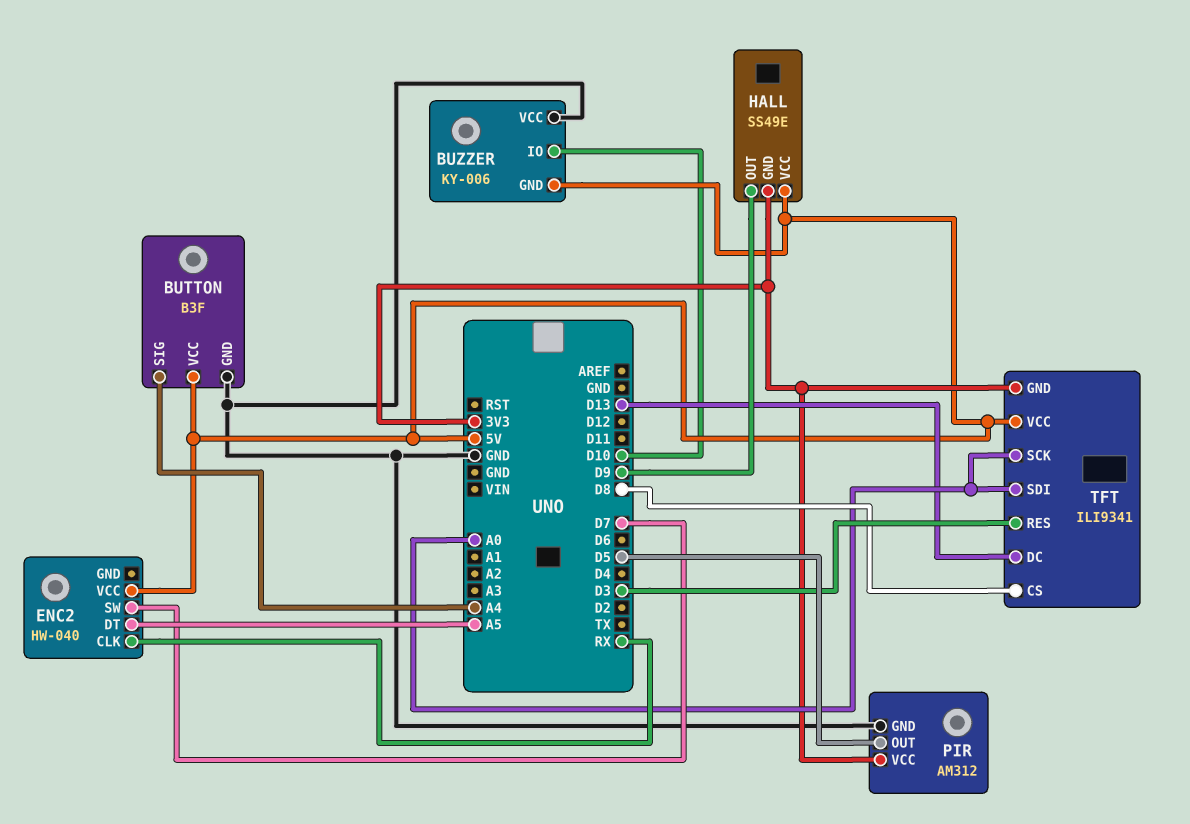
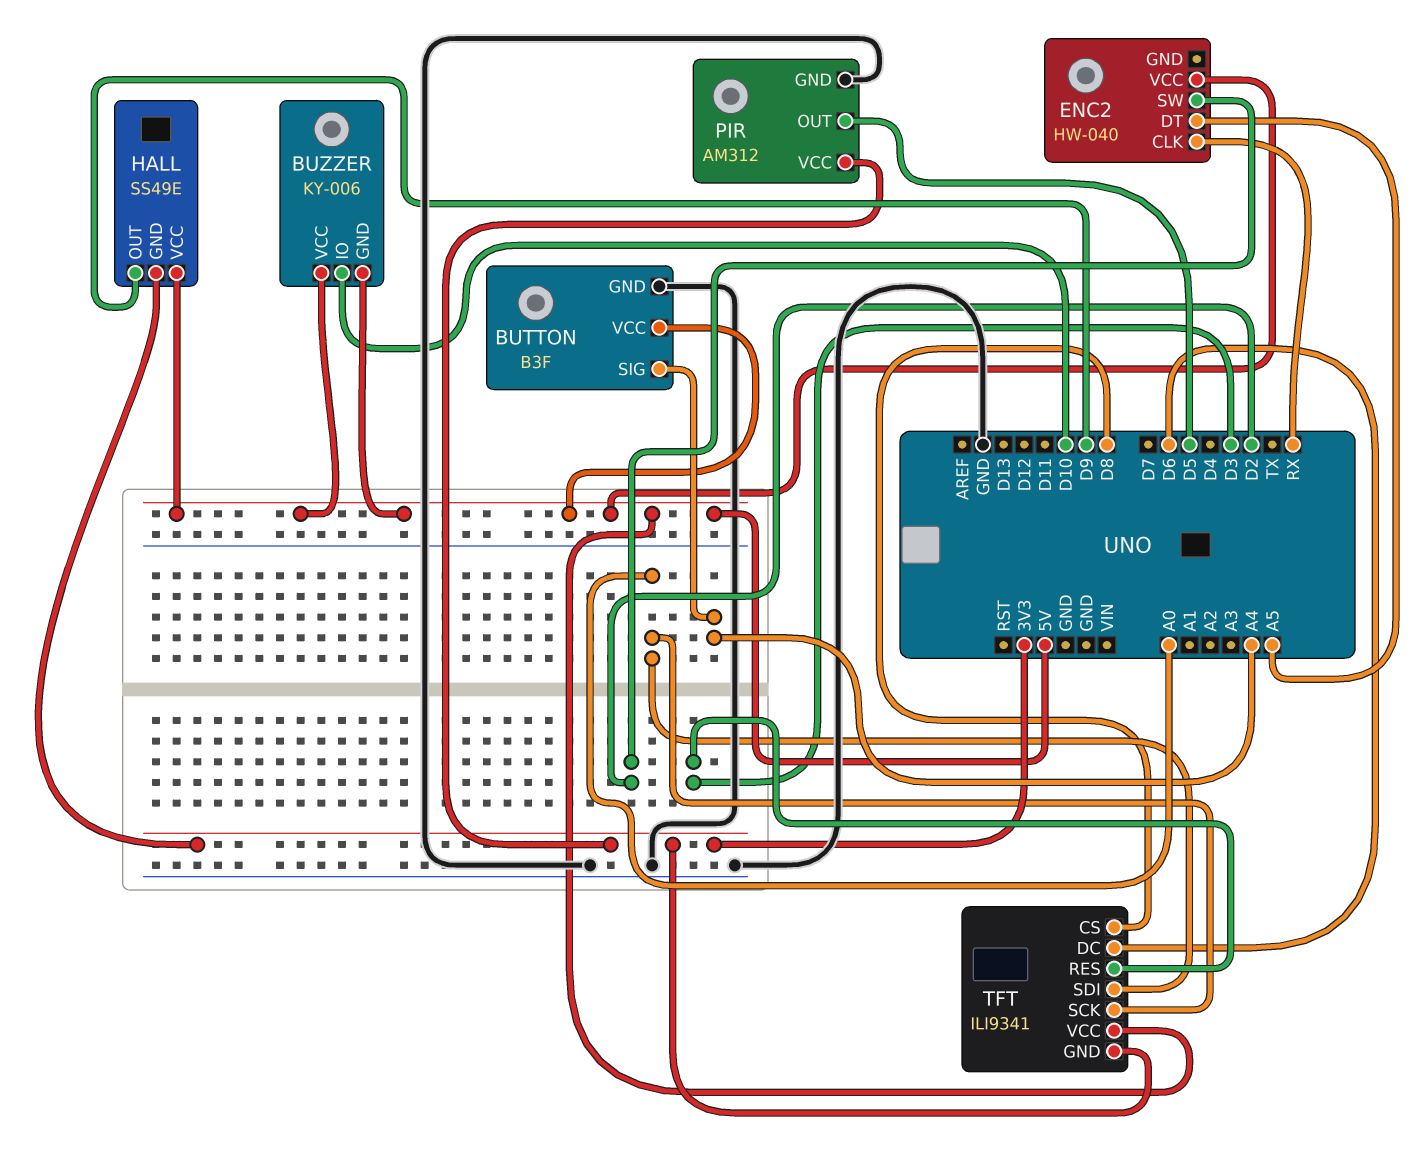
BUZZER pin VCC: GND -> 5V
ENC2 pin SW: D7 -> D2
TFT pin DC: D13 -> D6

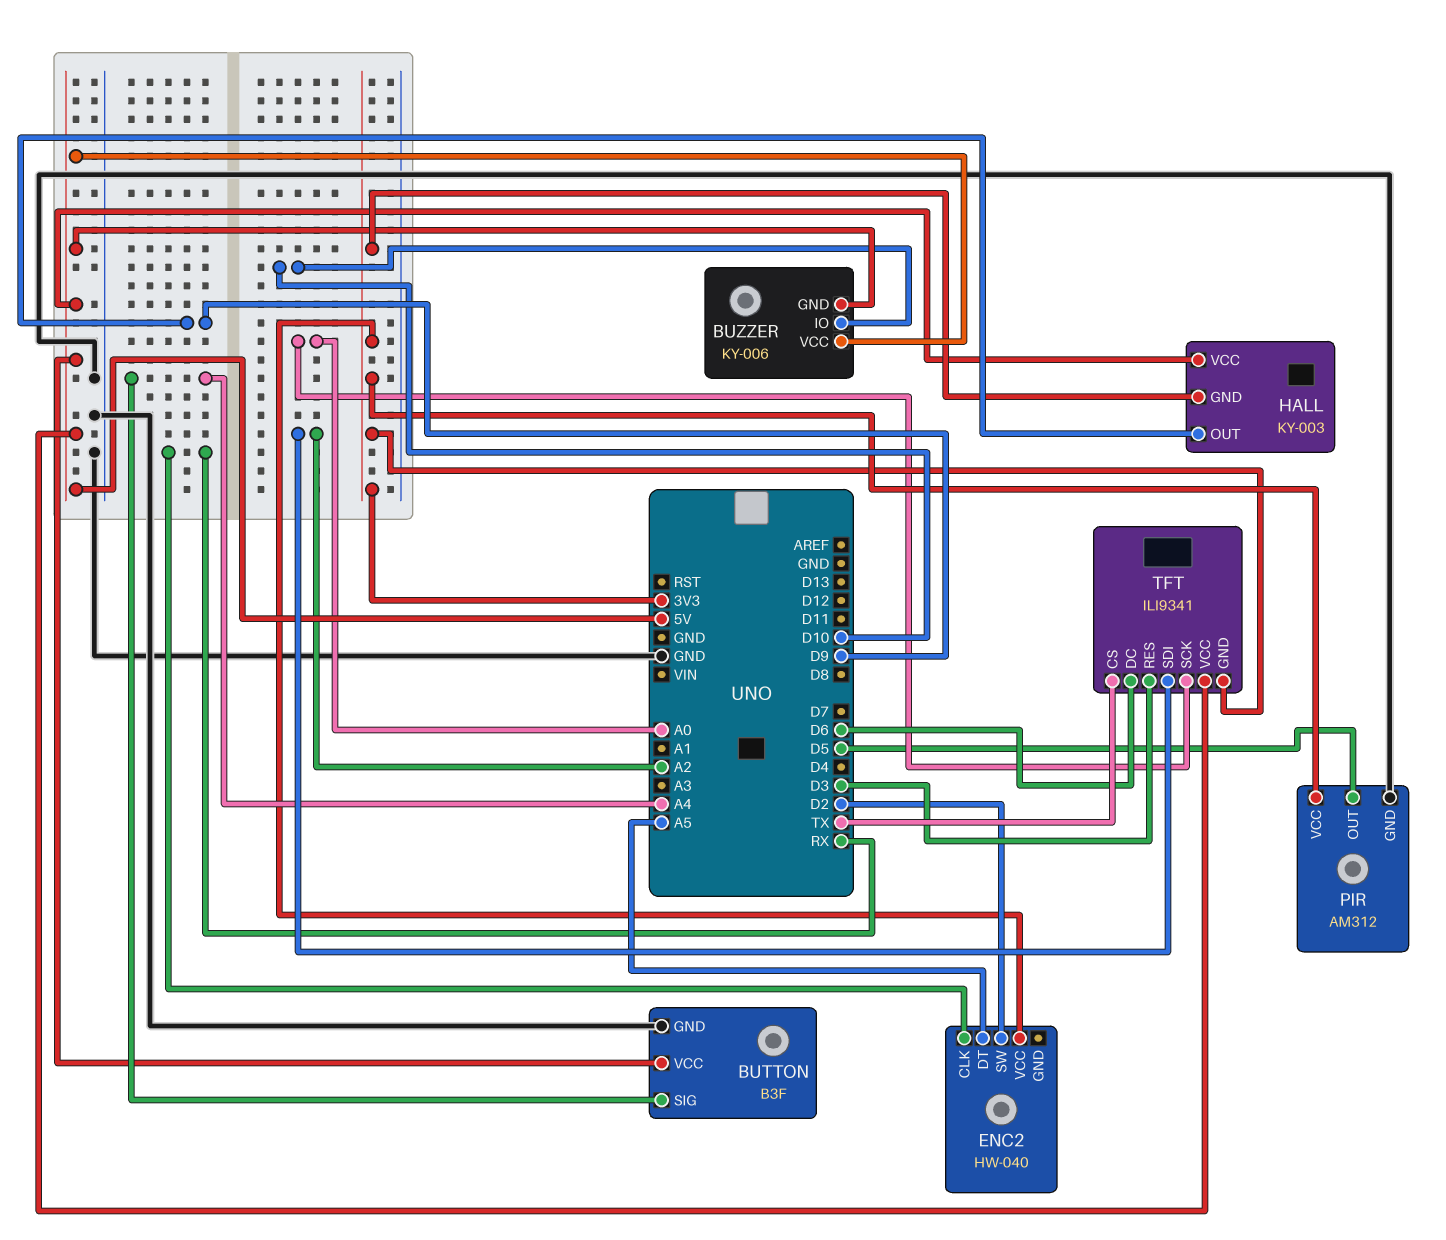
ENC2 pin VCC: 5V -> 3V3
HALL: SS49E -> KY-003
TFT pin CS: D8 -> TX
TFT pin SDI: A0 -> A2

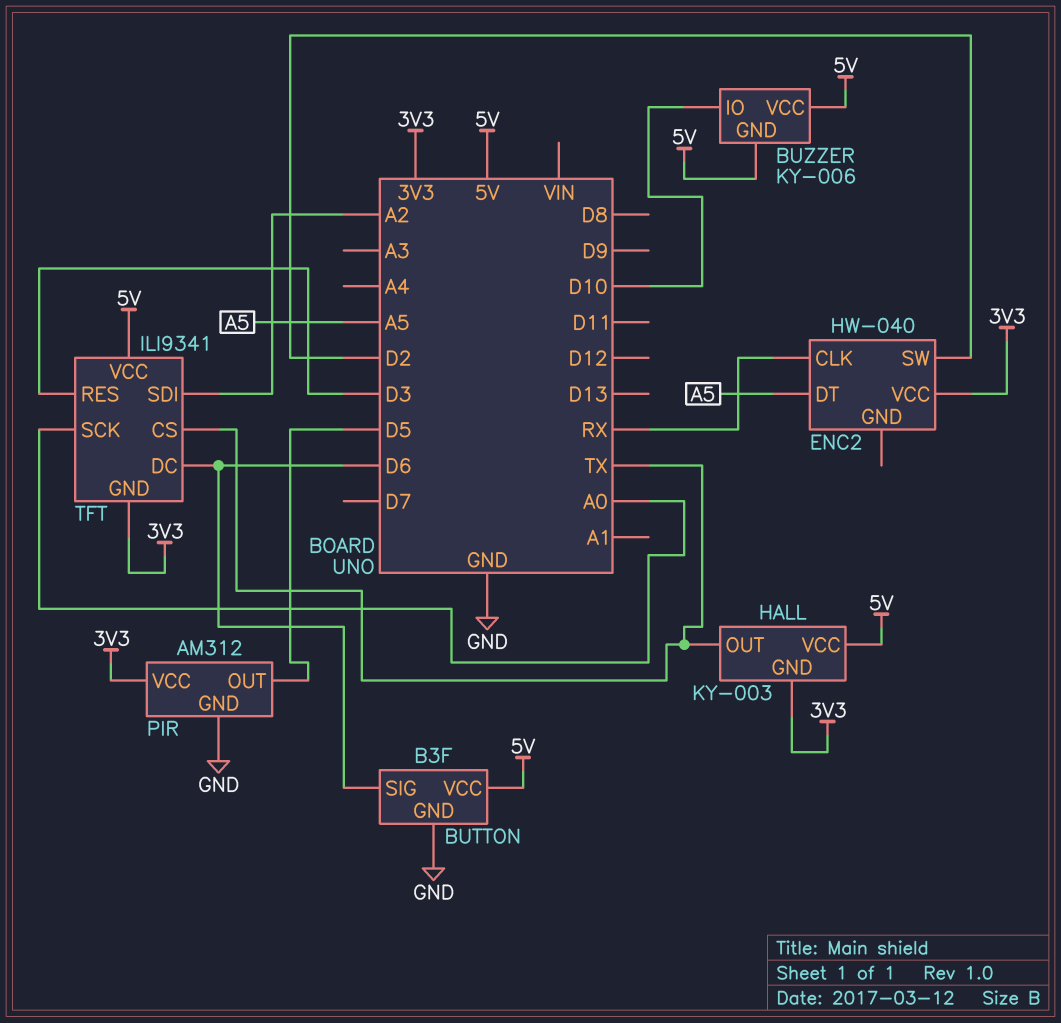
BUTTON pin SIG: A4 -> D6
HALL pin OUT: D9 -> TX

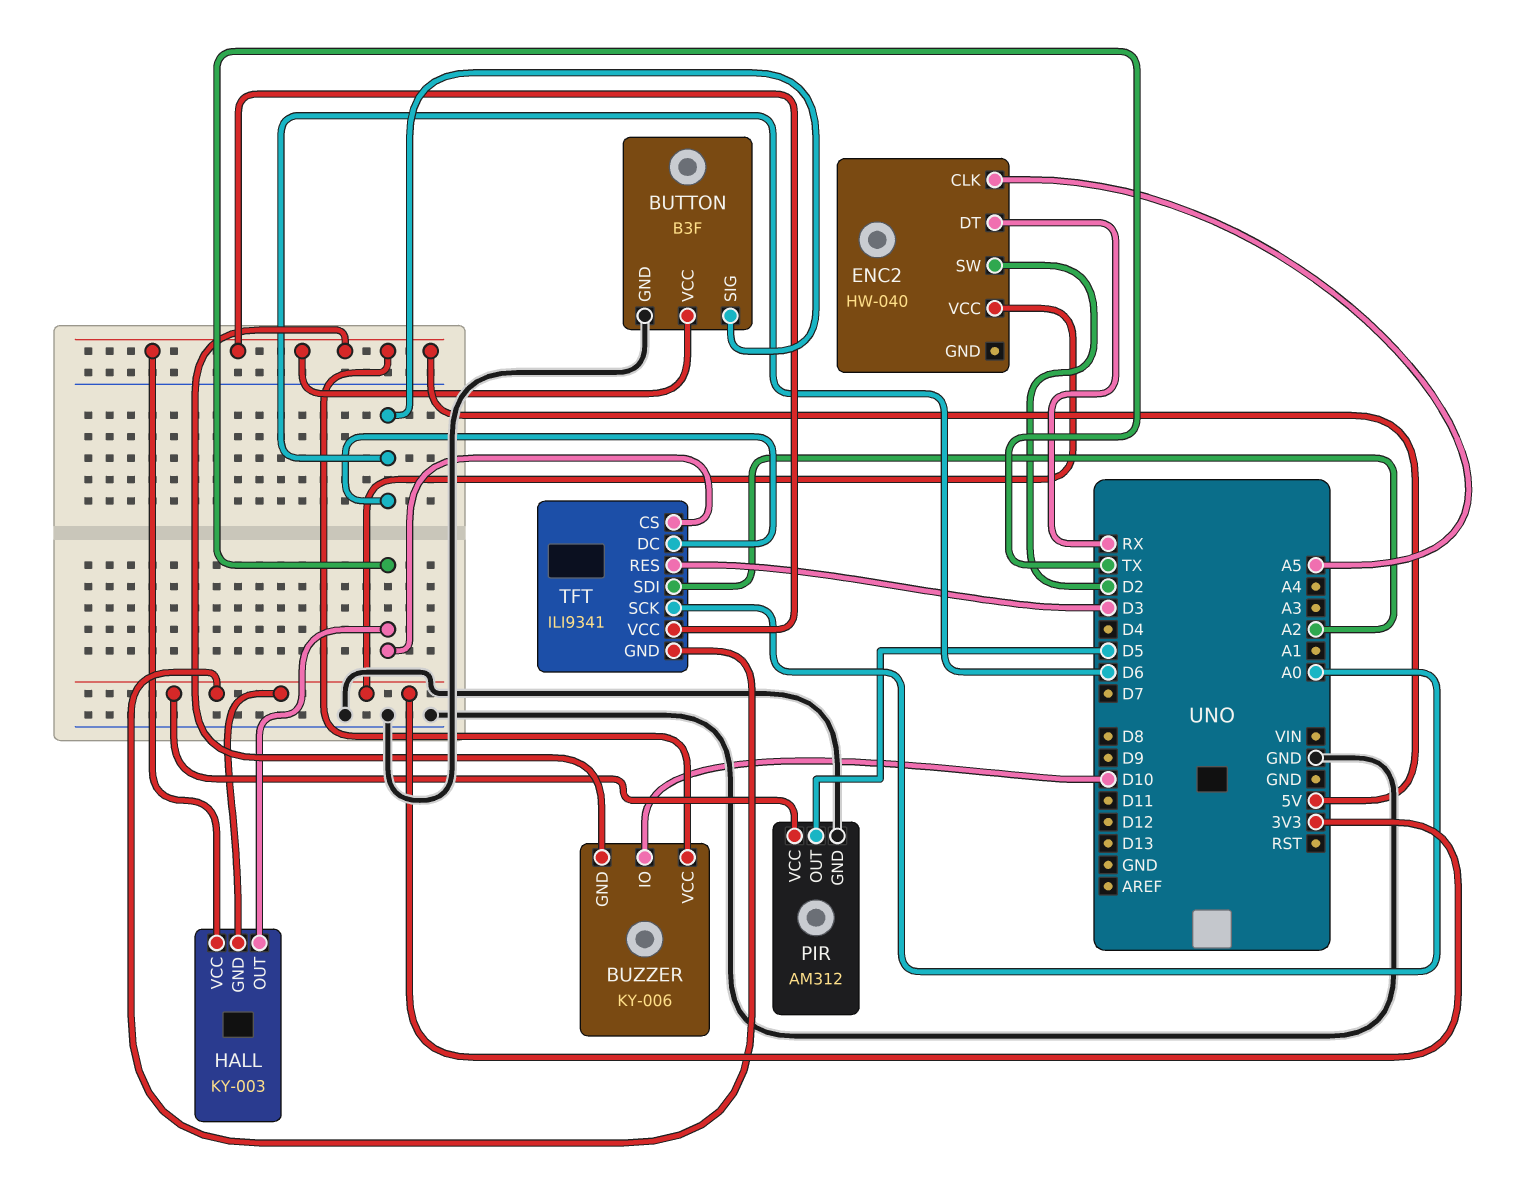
ENC2 pin CLK: RX -> A5
ENC2 pin DT: A5 -> RX

